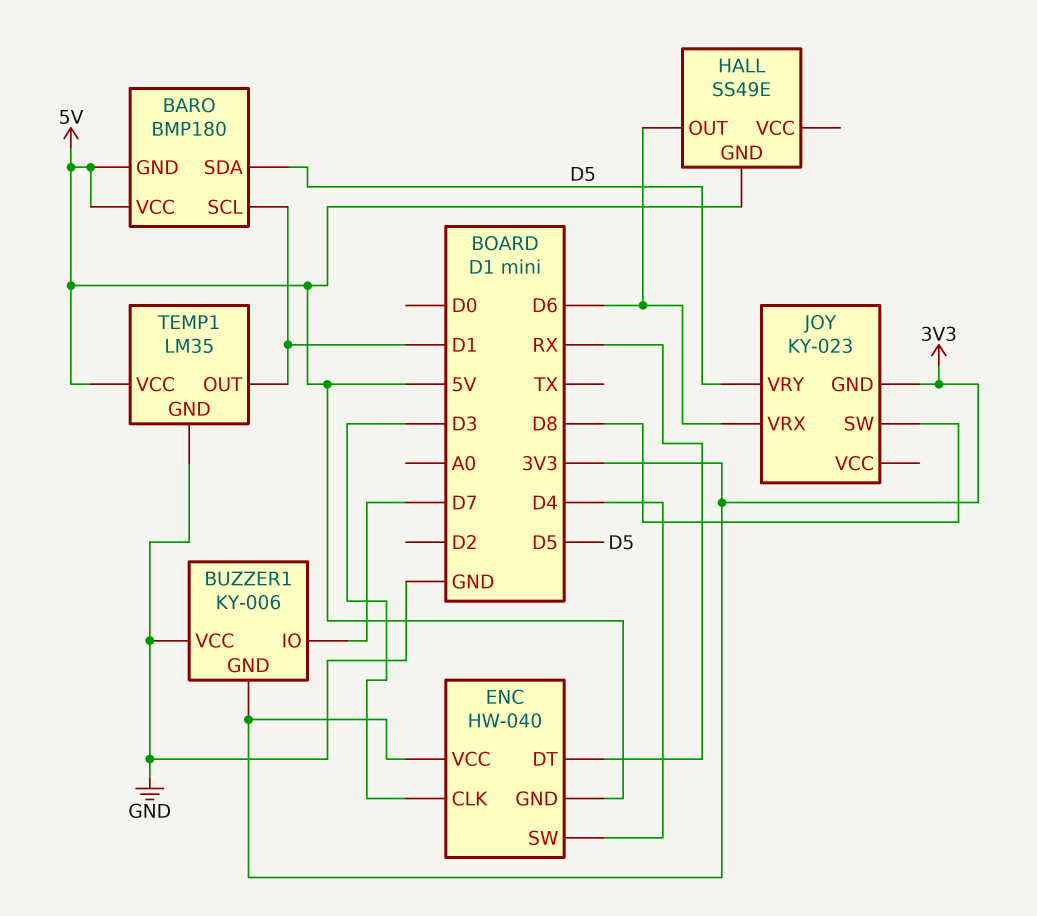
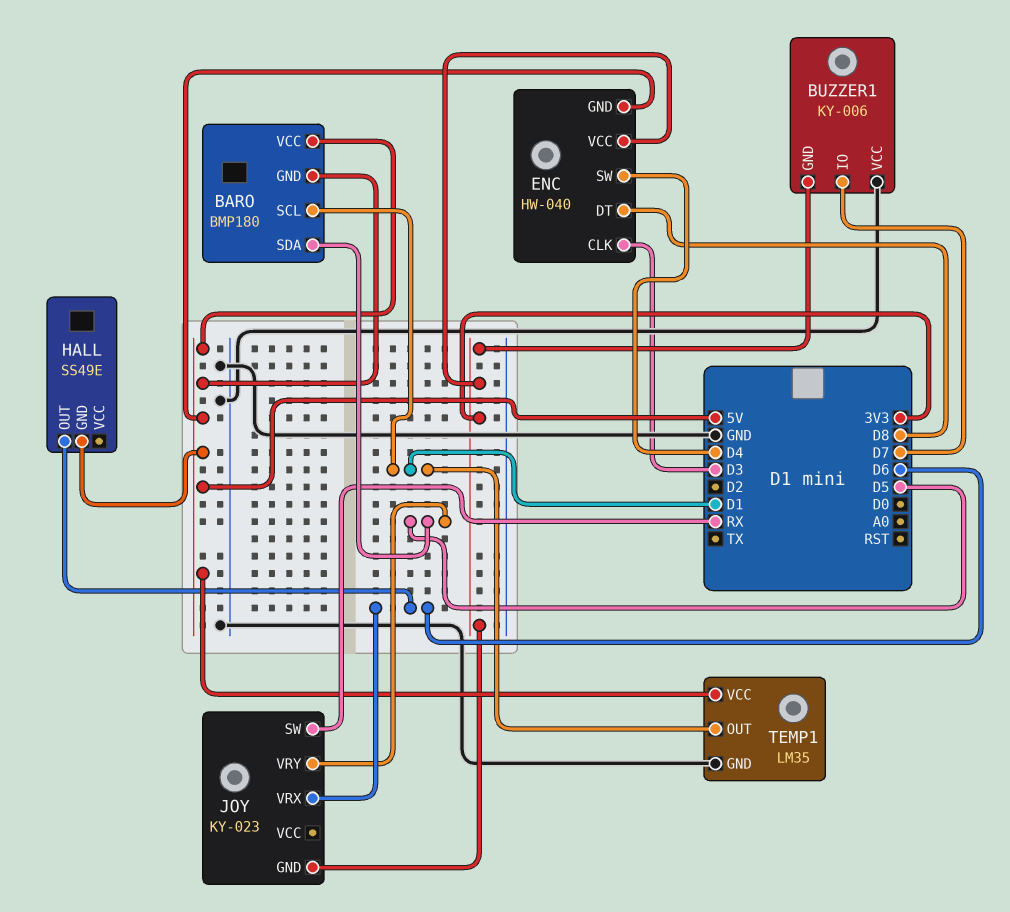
ENC pin DT: RX -> D8
JOY pin SW: D8 -> RX

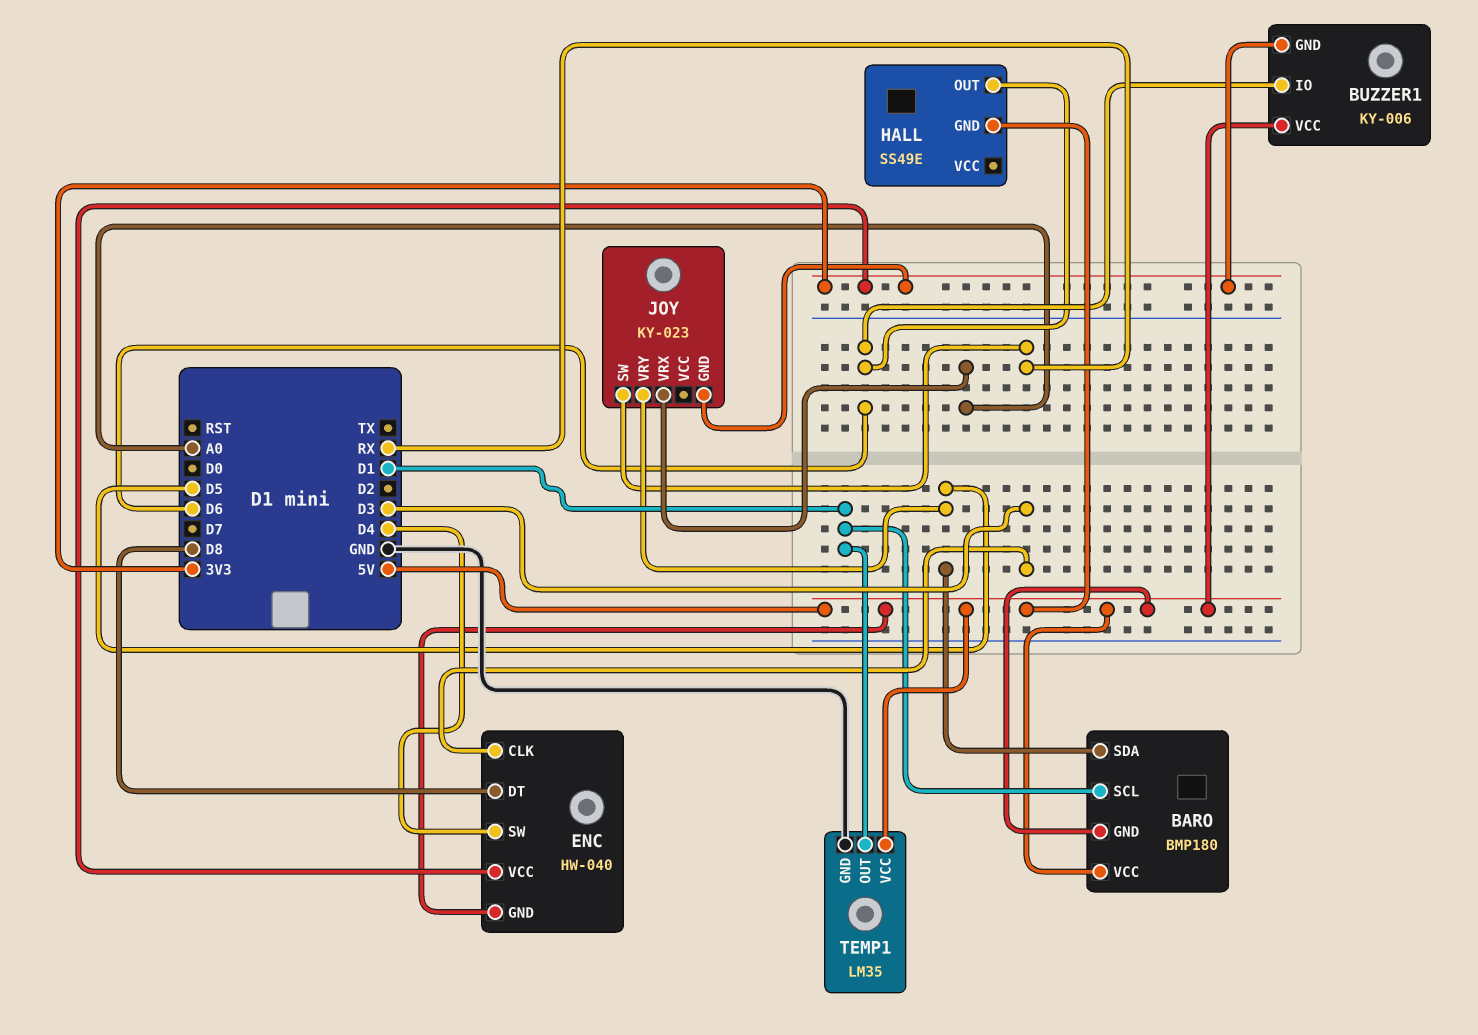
BUZZER1 pin IO: D7 -> D6
BUZZER1 pin VCC: GND -> 5V
JOY pin VRX: D6 -> A0

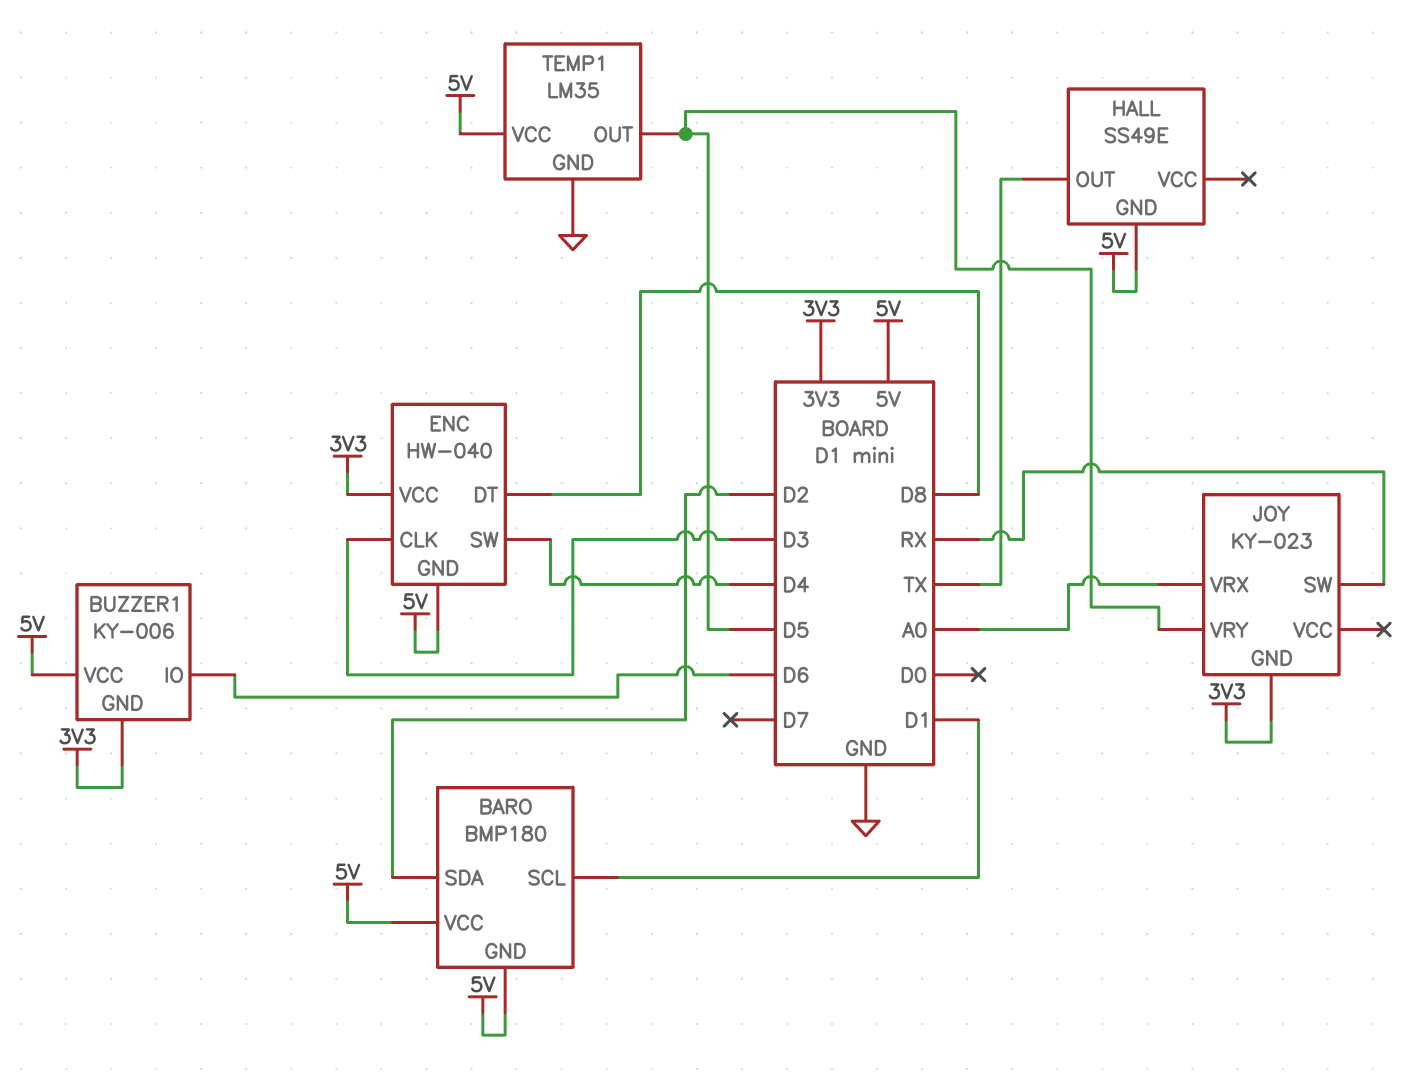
BARO pin SDA: D5 -> D2
HALL pin OUT: D6 -> TX
TEMP1 pin OUT: D1 -> D5

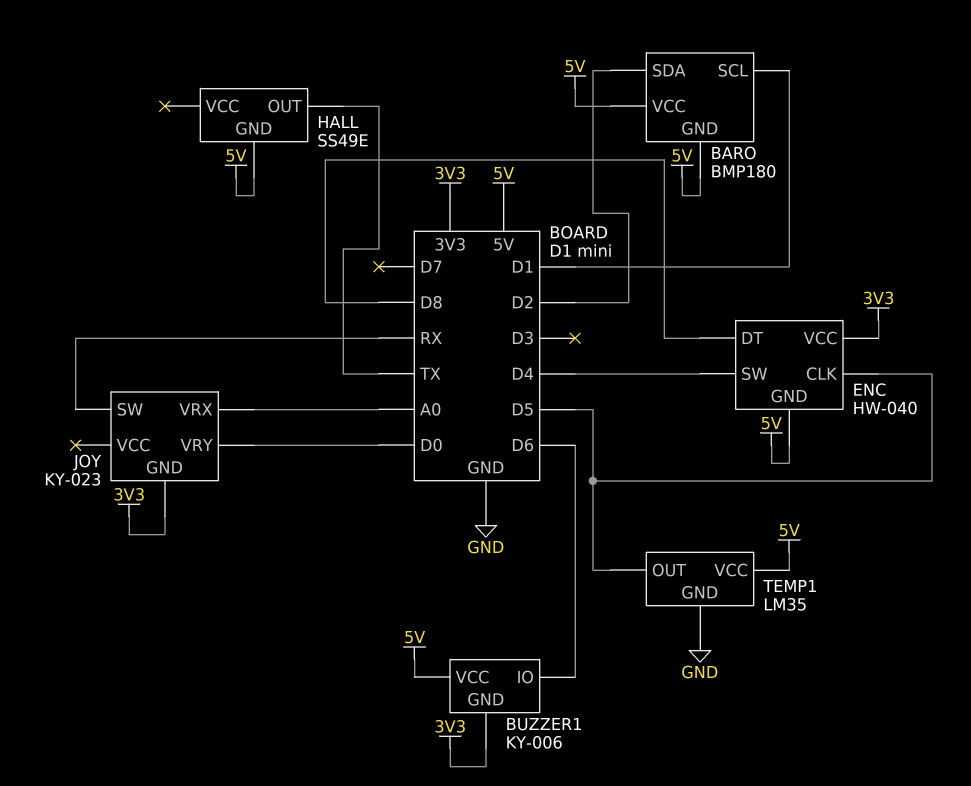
ENC pin CLK: D3 -> D5
JOY pin VRY: D5 -> D0

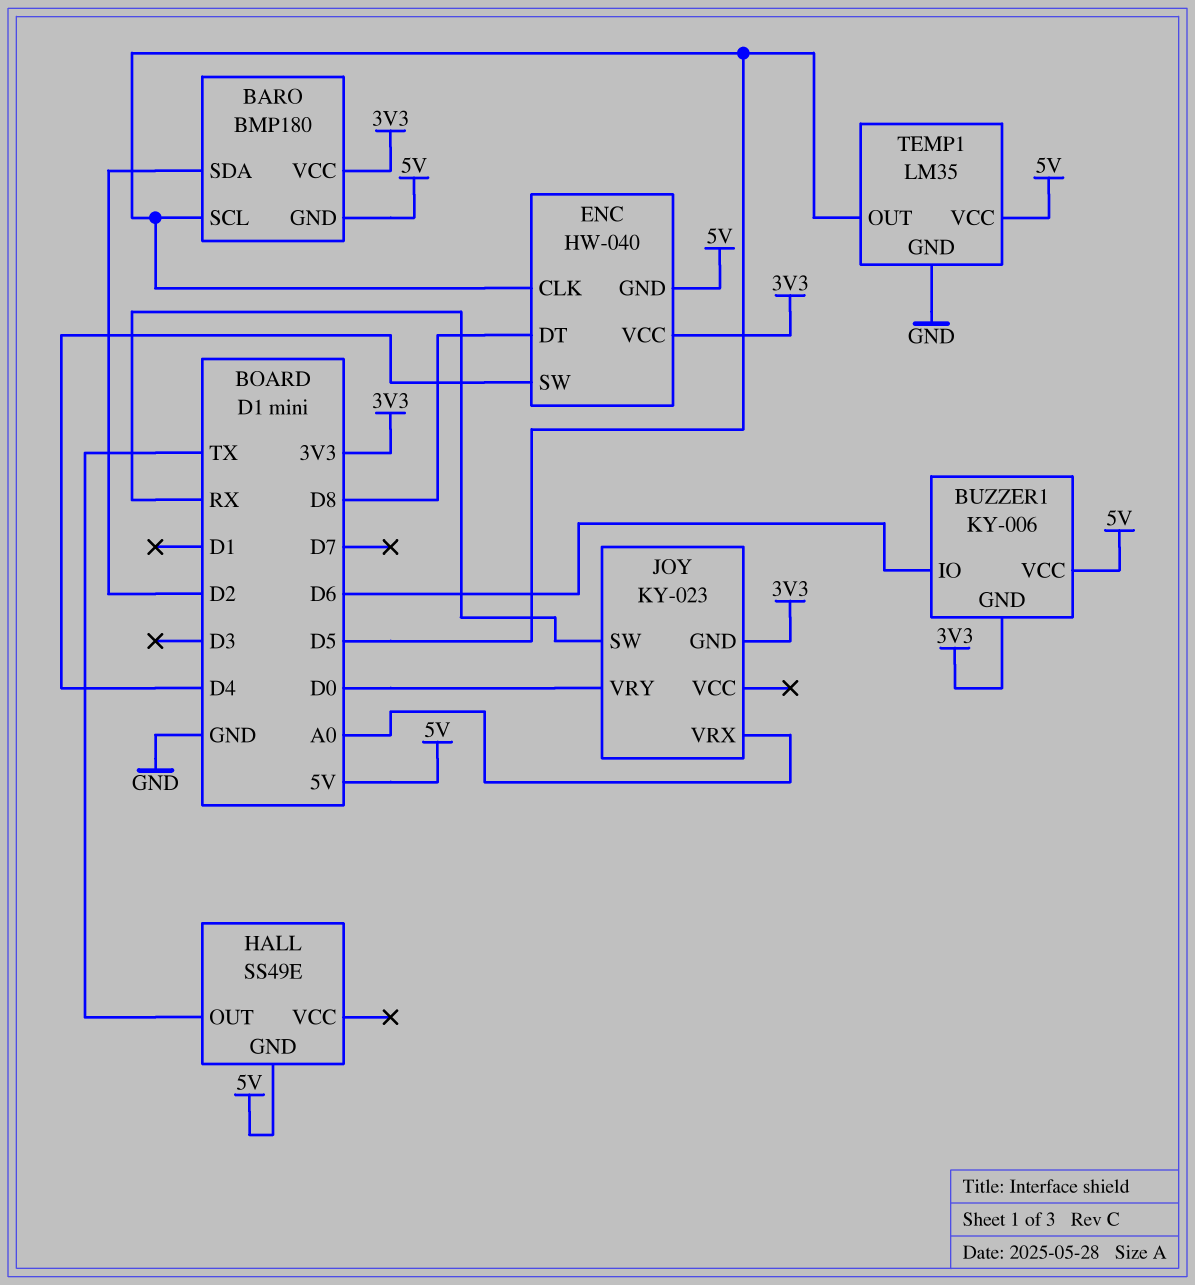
BARO pin SCL: D1 -> D5
BARO pin VCC: 5V -> 3V3

